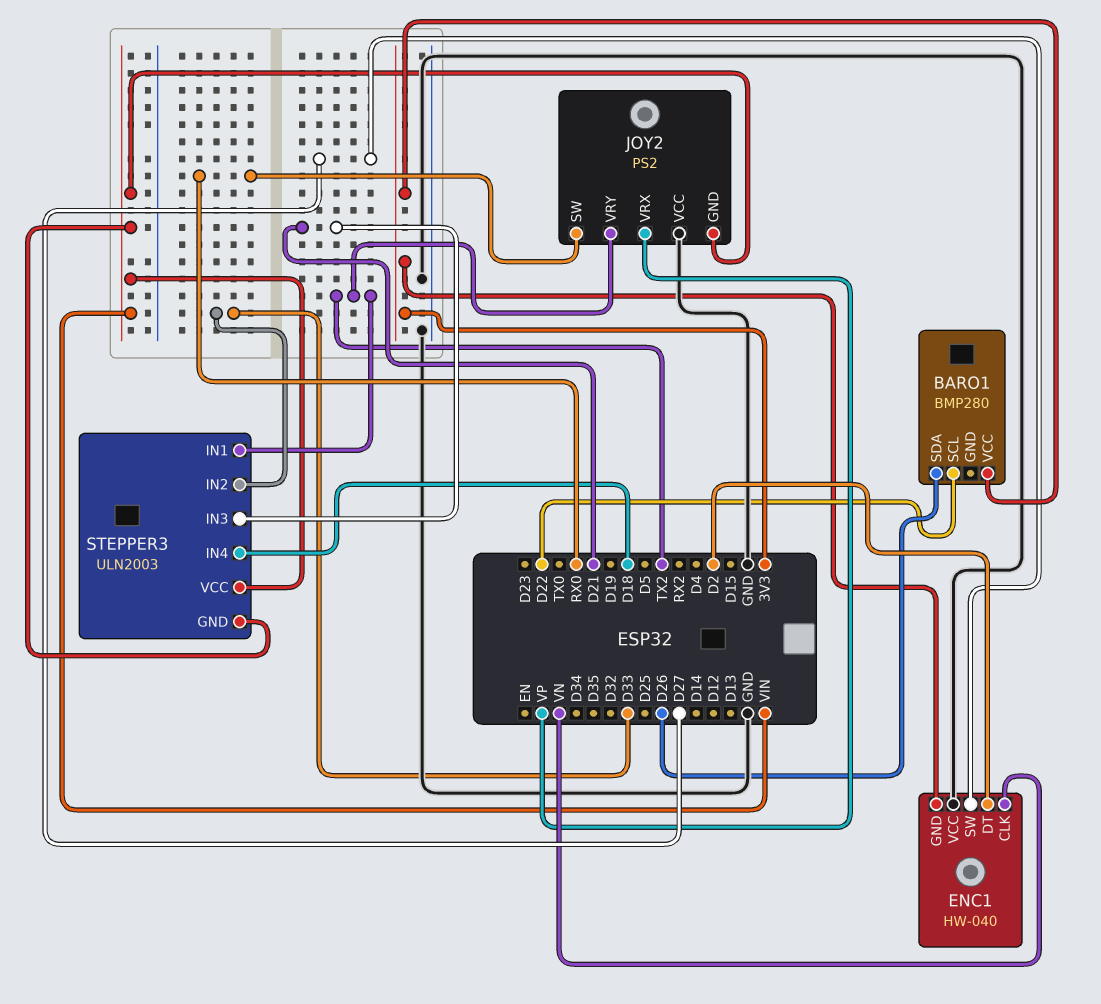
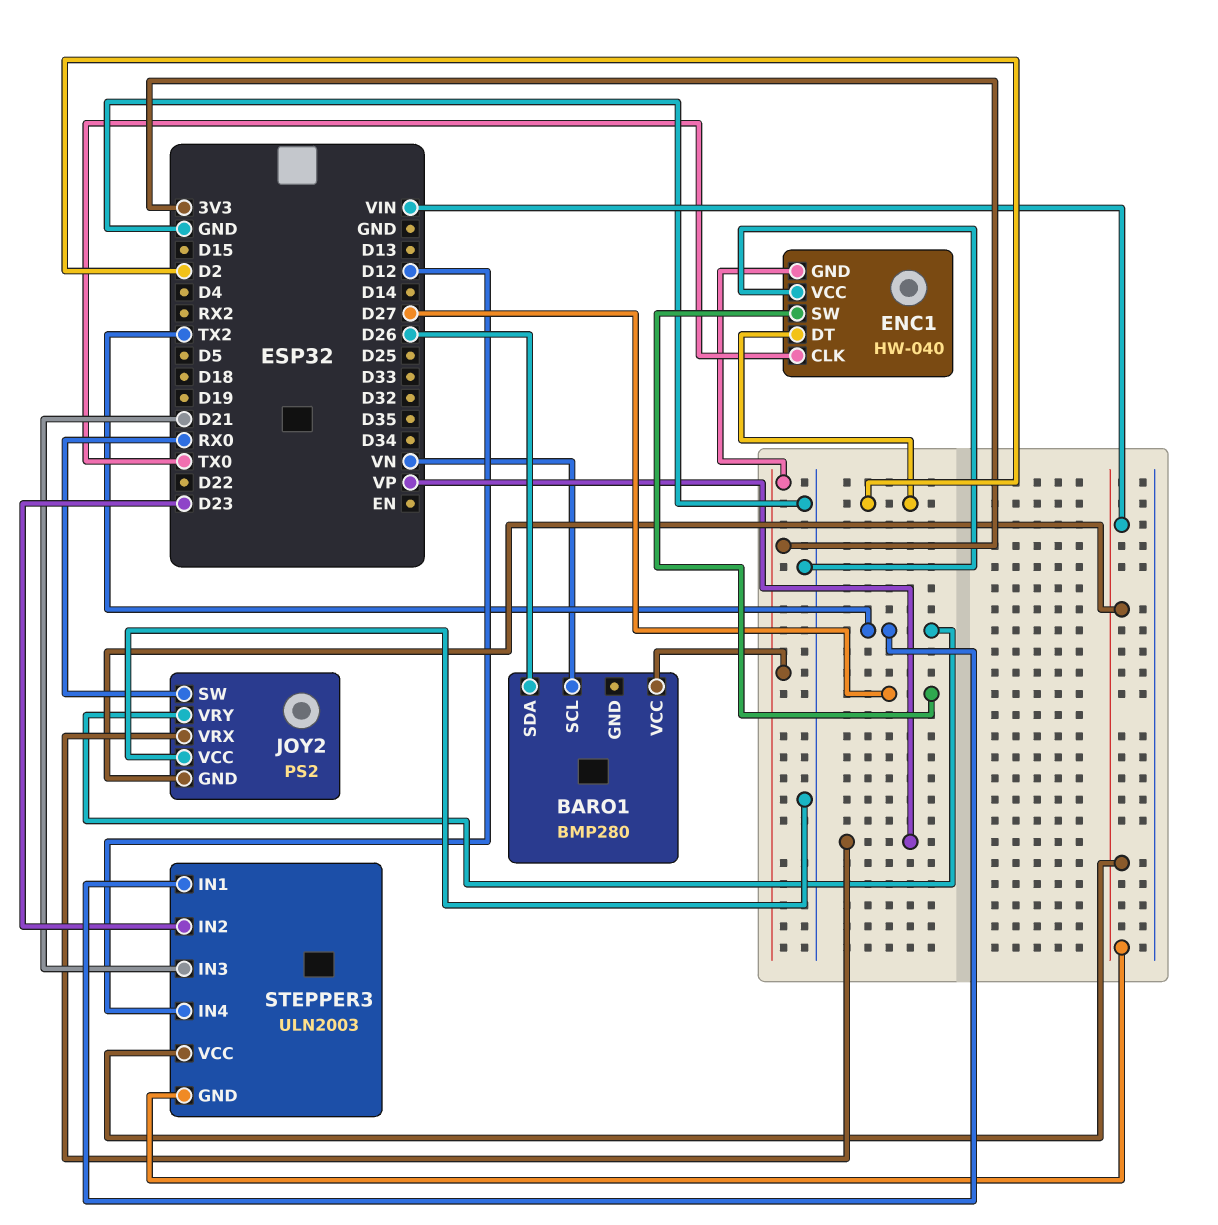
BARO1 pin SCL: D22 -> VN
ENC1 pin CLK: VN -> TX0
STEPPER3 pin IN2: D33 -> D23
STEPPER3 pin IN4: D18 -> D12

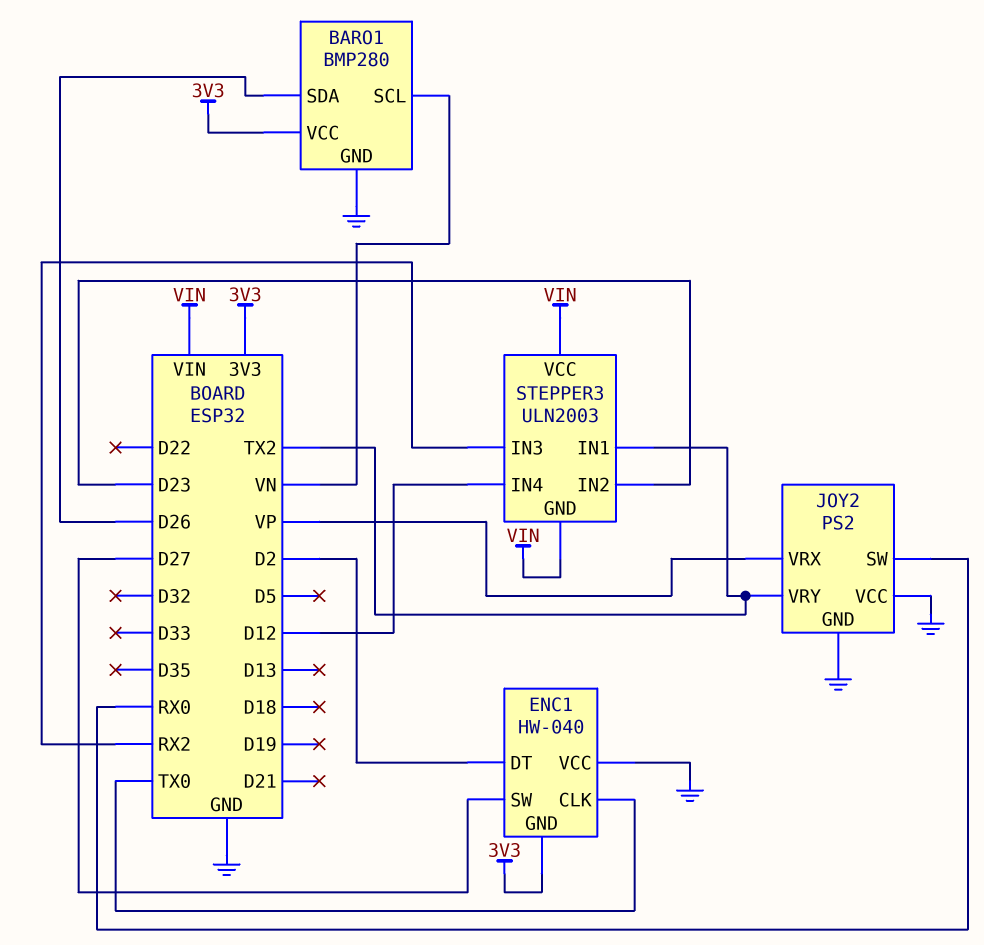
BARO1 pin GND: none -> GND
JOY2 pin GND: VIN -> GND
STEPPER3 pin IN3: D21 -> RX2

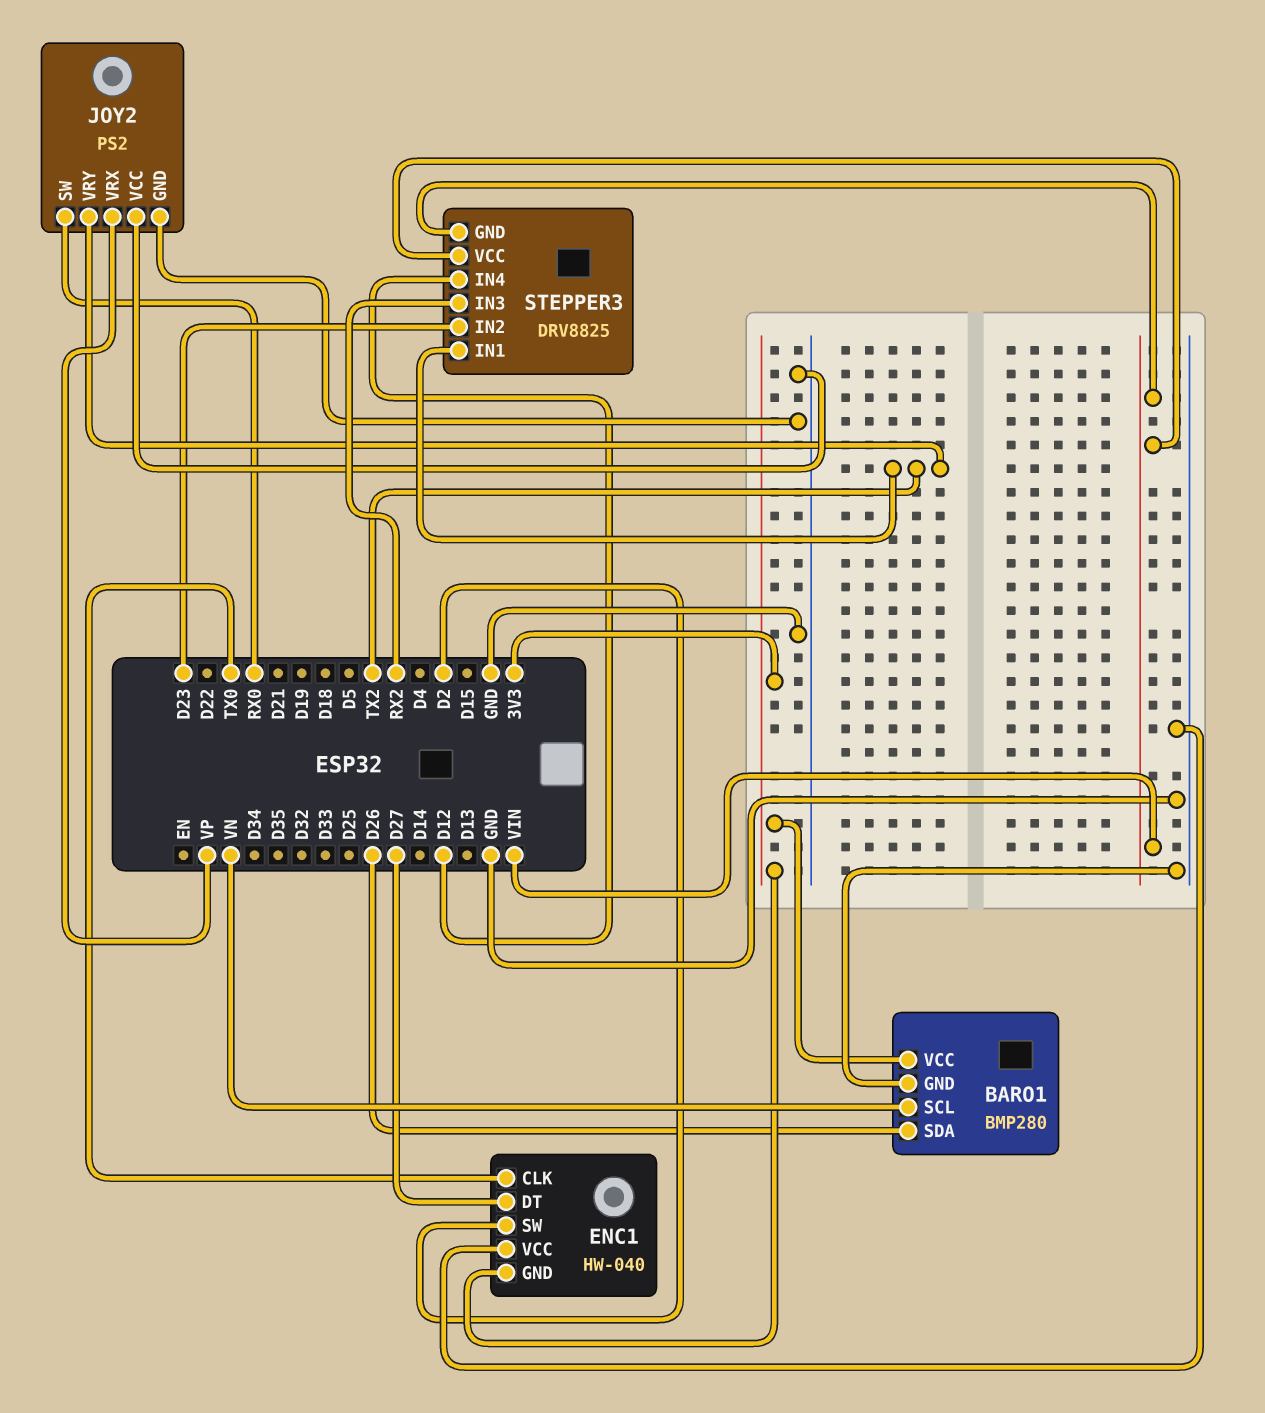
ENC1 pin DT: D2 -> D27
ENC1 pin SW: D27 -> D2
STEPPER3: ULN2003 -> DRV8825

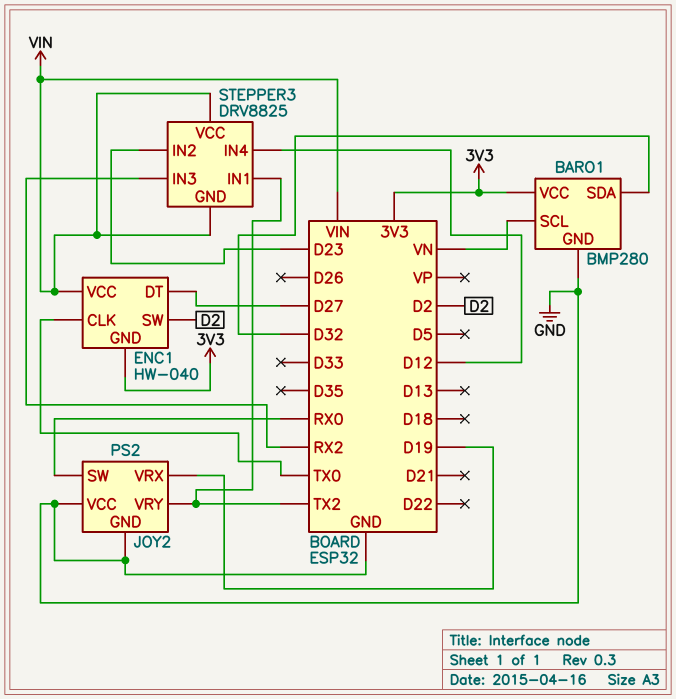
BARO1 pin SDA: D26 -> D32
ENC1 pin VCC: GND -> VIN
JOY2 pin VRX: VP -> D19

